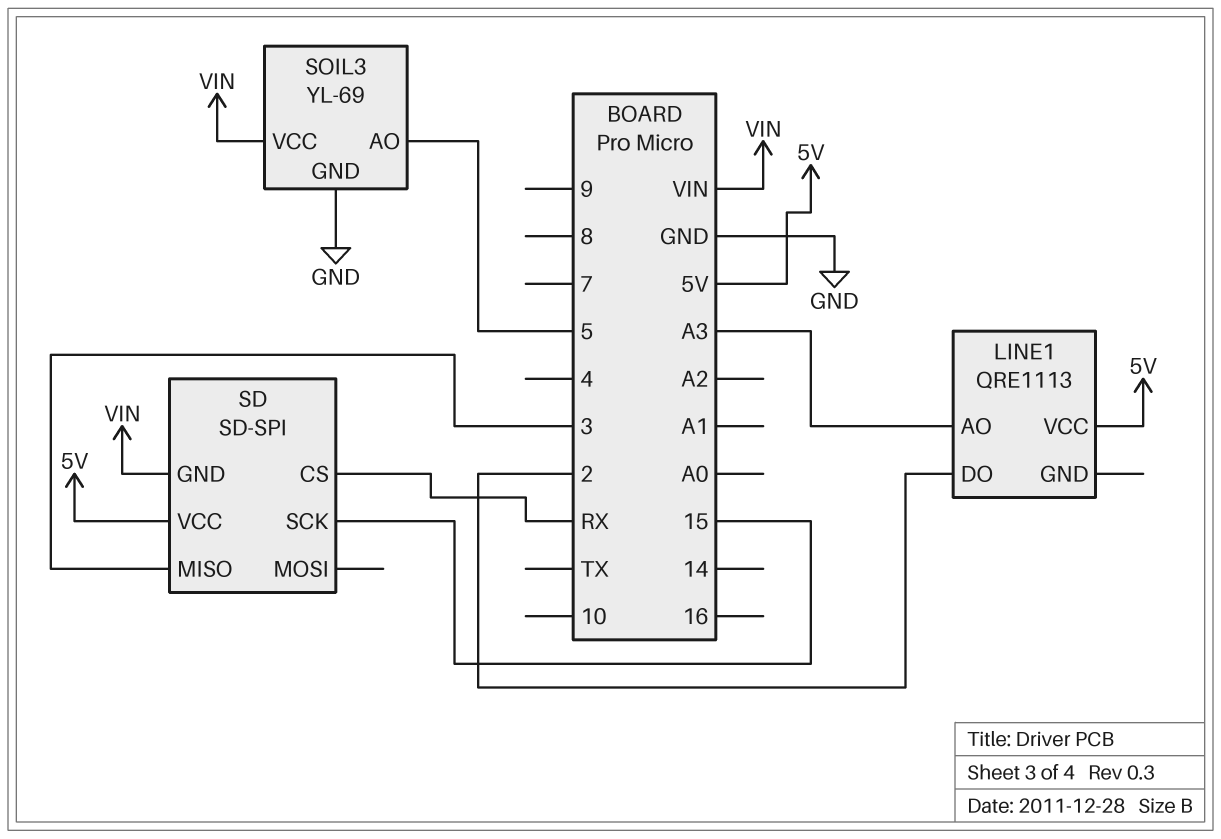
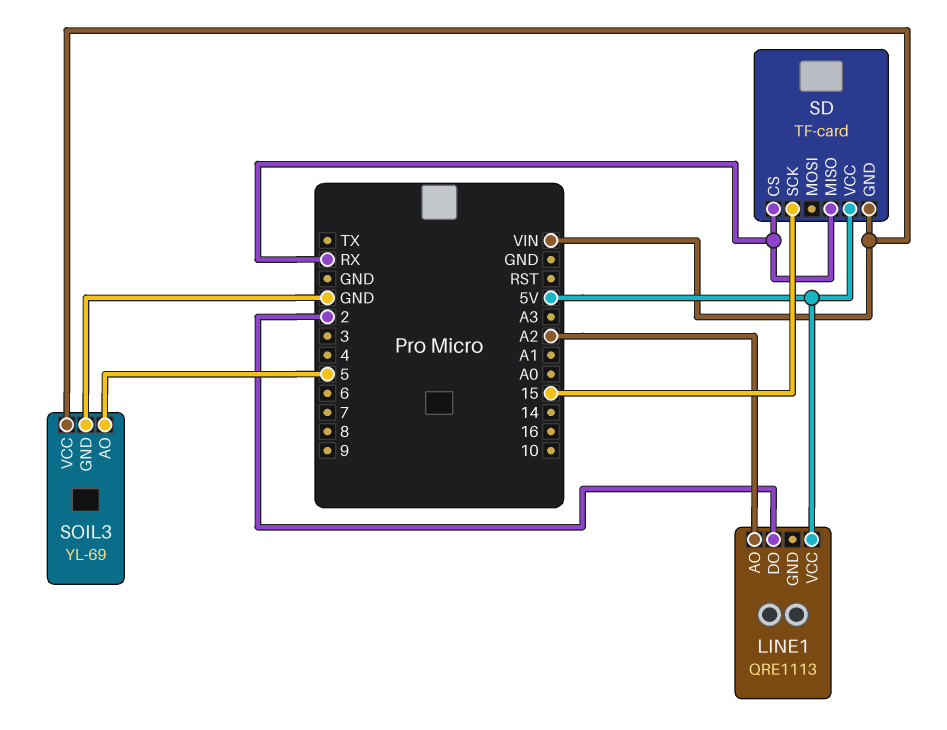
LINE1 pin AO: A3 -> A2
SD: SD-SPI -> TF-card
SD pin MISO: 3 -> RX

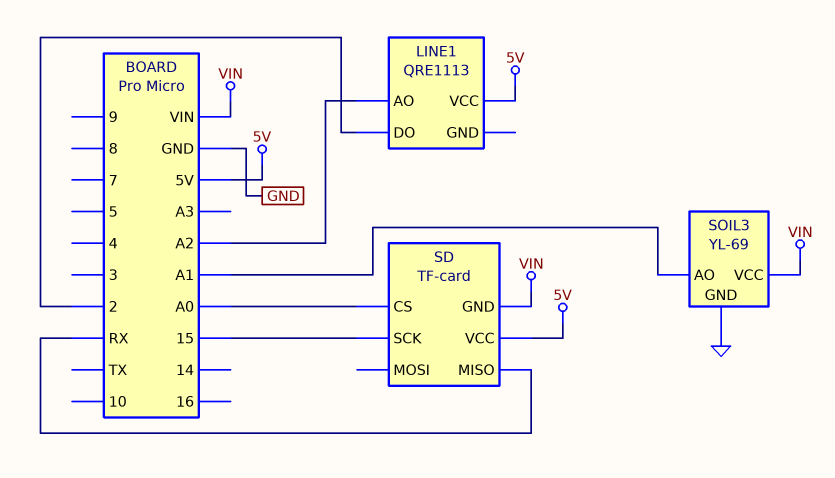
SD pin CS: RX -> A0
SOIL3 pin AO: 5 -> A1

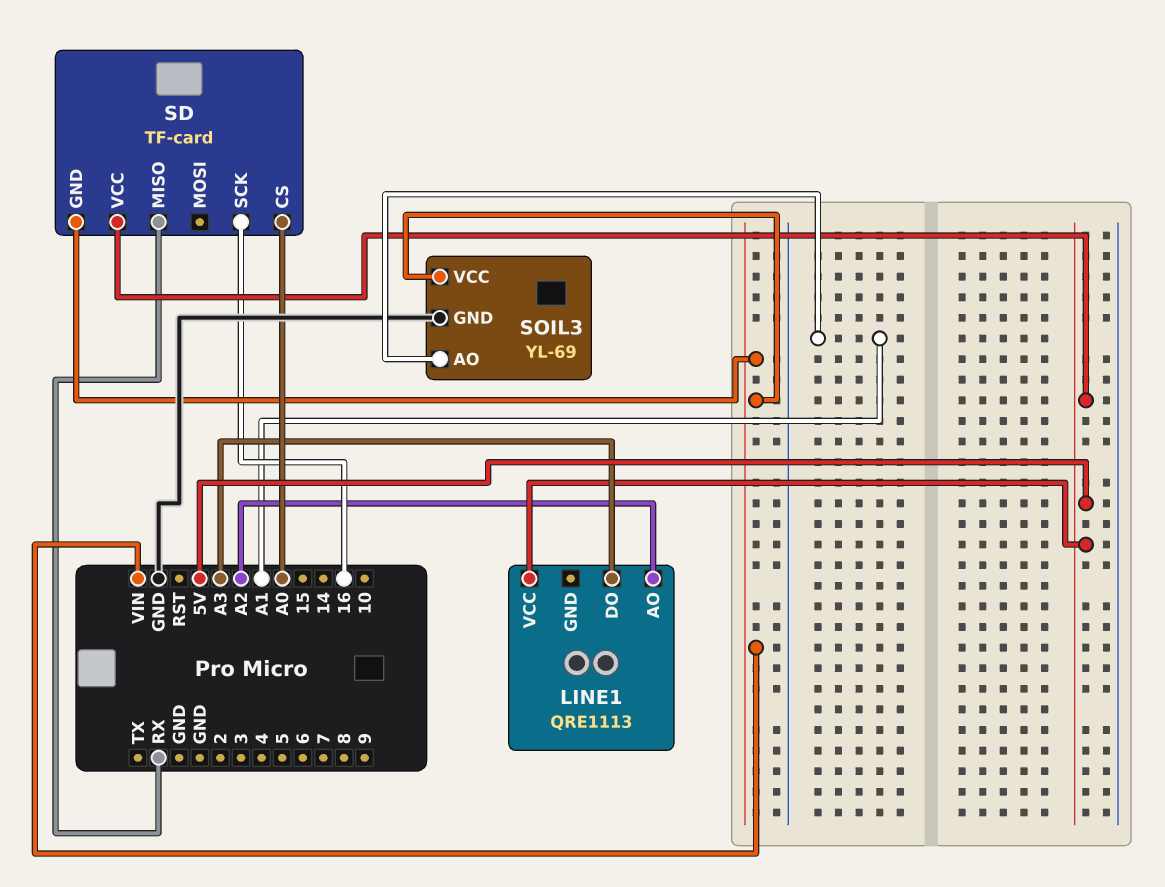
LINE1 pin DO: 2 -> A3
SD pin SCK: 15 -> 16

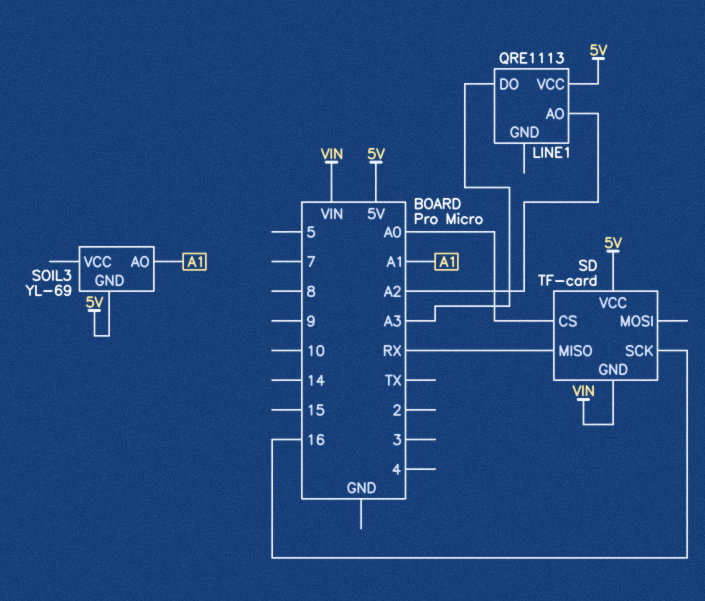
SOIL3 pin GND: GND -> 5V
SOIL3 pin VCC: VIN -> none

